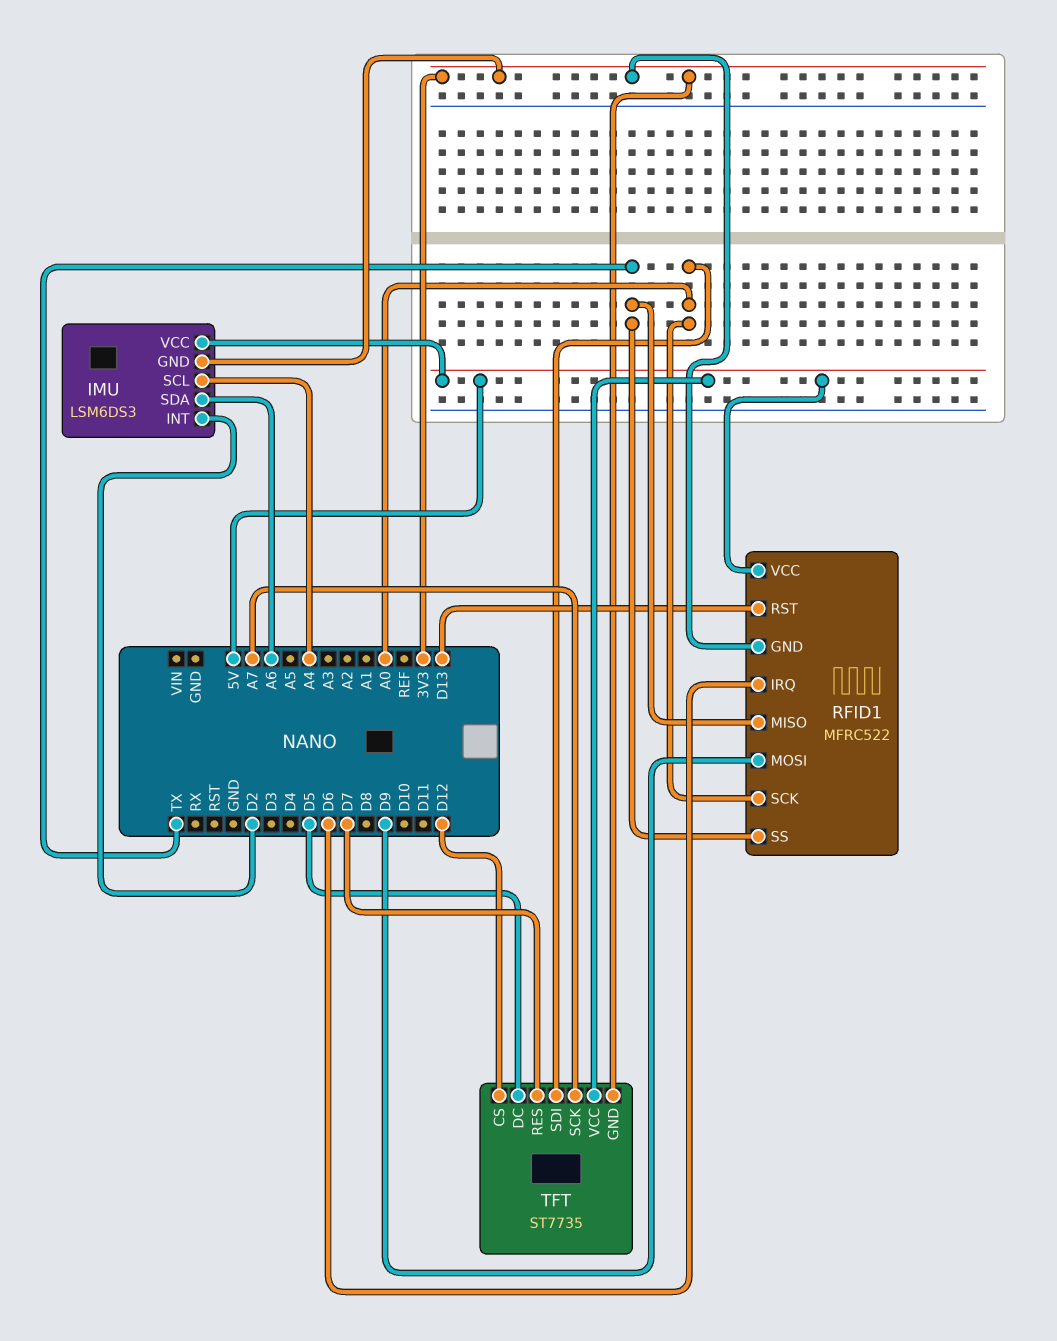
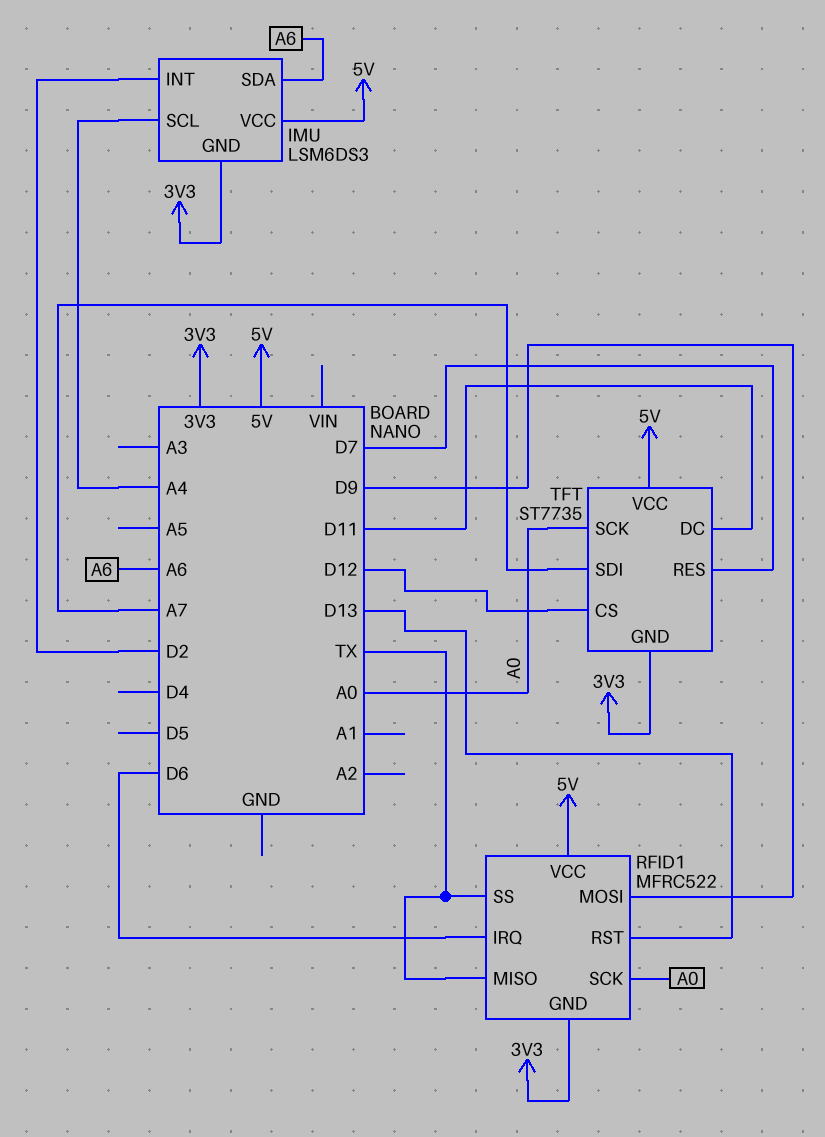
TFT pin DC: D5 -> D11
TFT pin SCK: A7 -> A0
TFT pin SDI: A0 -> A7

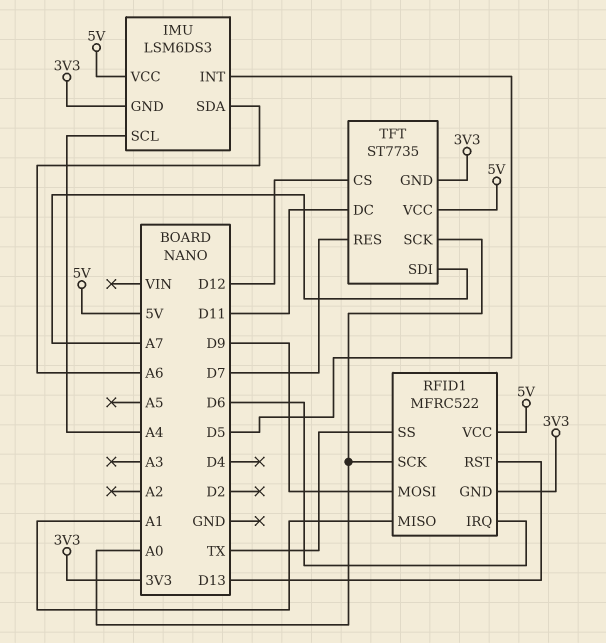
IMU pin INT: D2 -> D5
RFID1 pin MISO: TX -> A1

